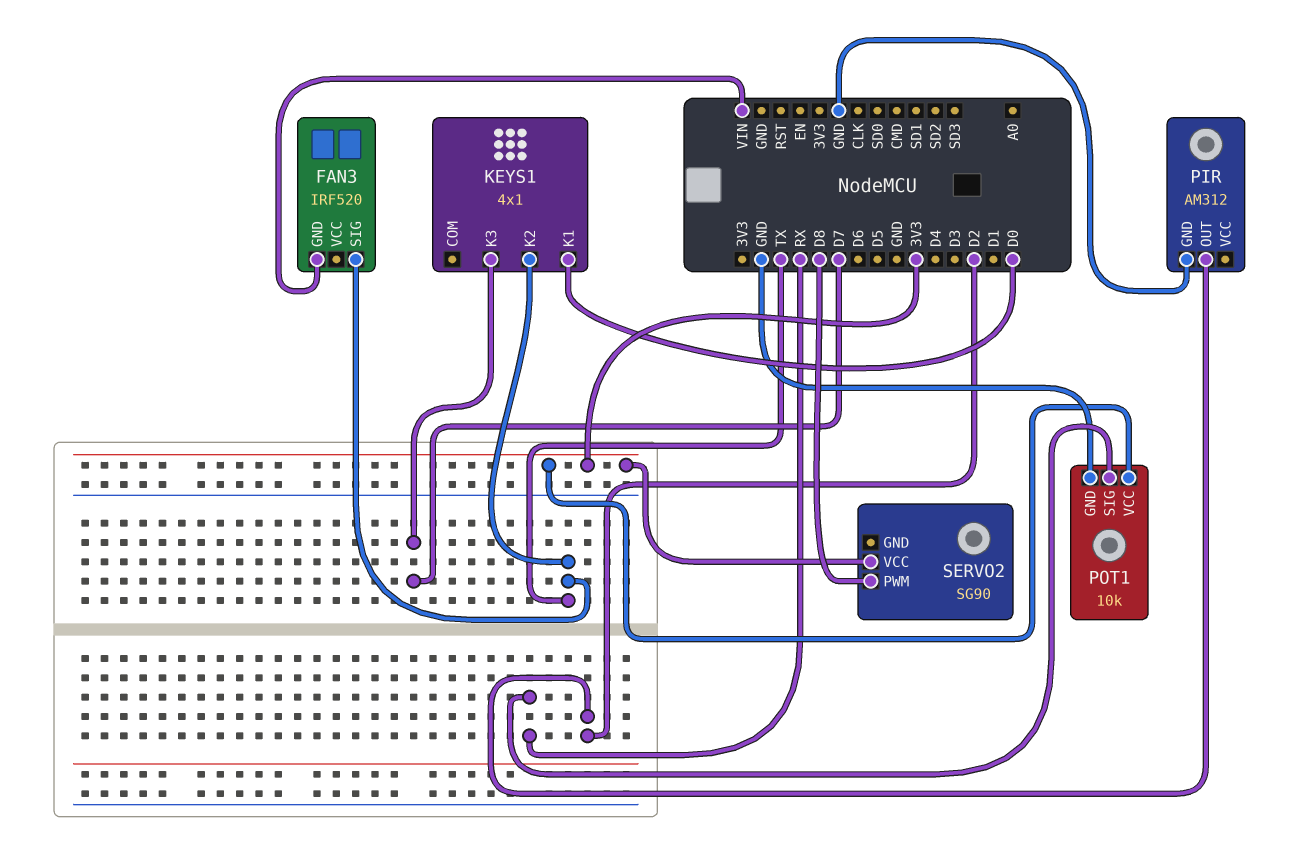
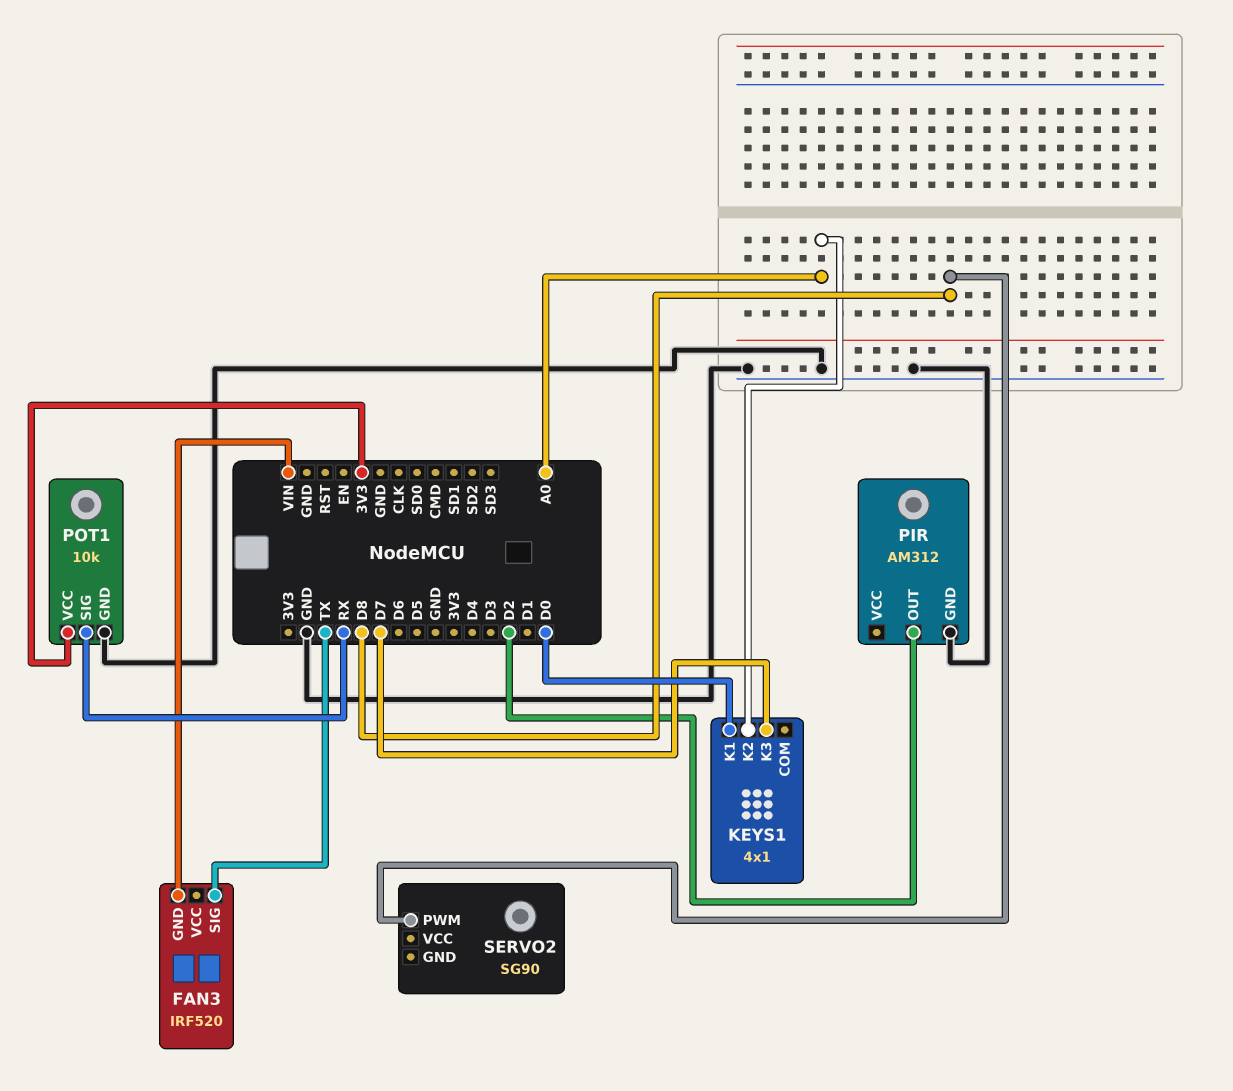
KEYS1 pin K2: TX -> A0
SERVO2 pin VCC: 3V3 -> none

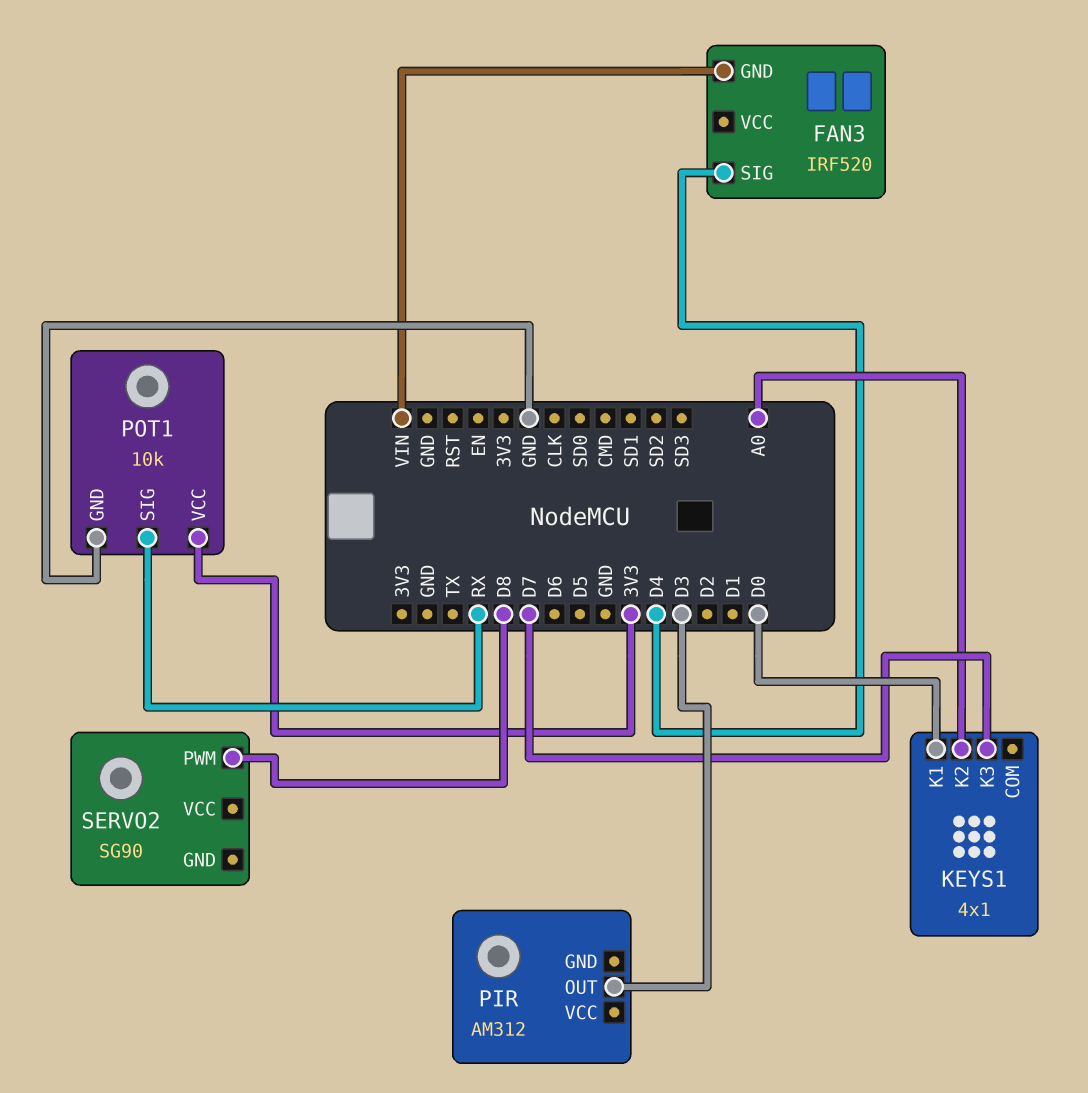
FAN3 pin SIG: TX -> D4
PIR pin GND: GND -> none
PIR pin OUT: D2 -> D3

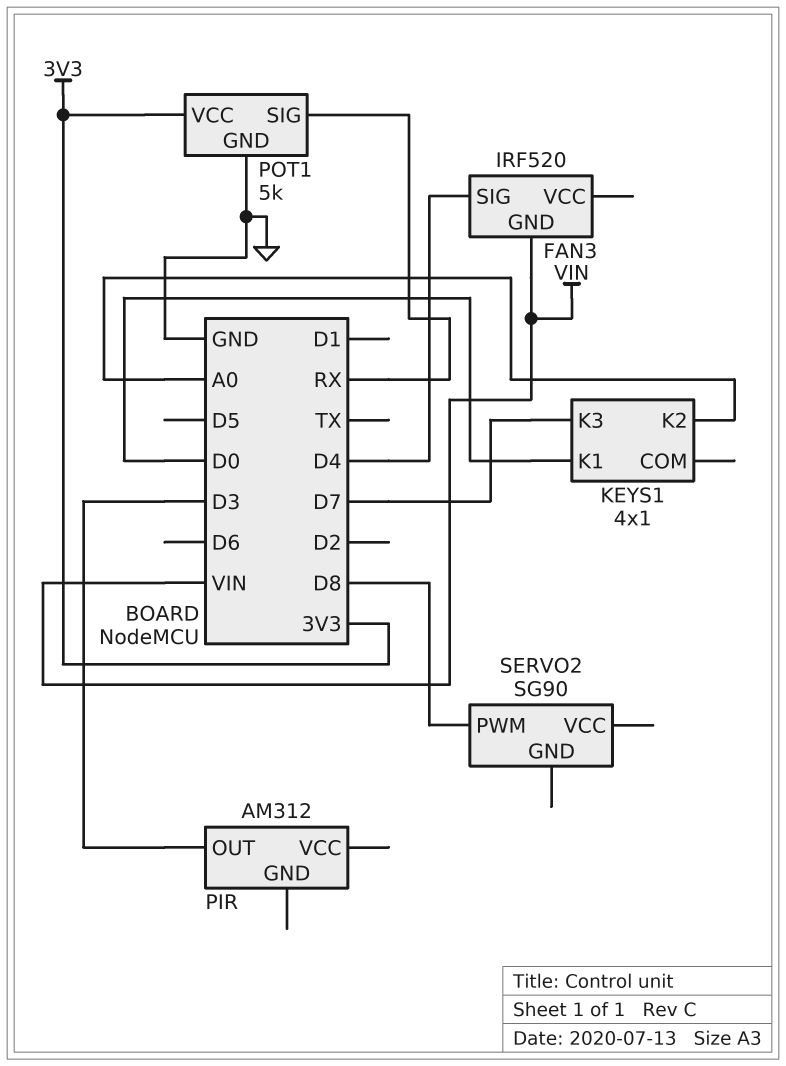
POT1: 10k -> 5k

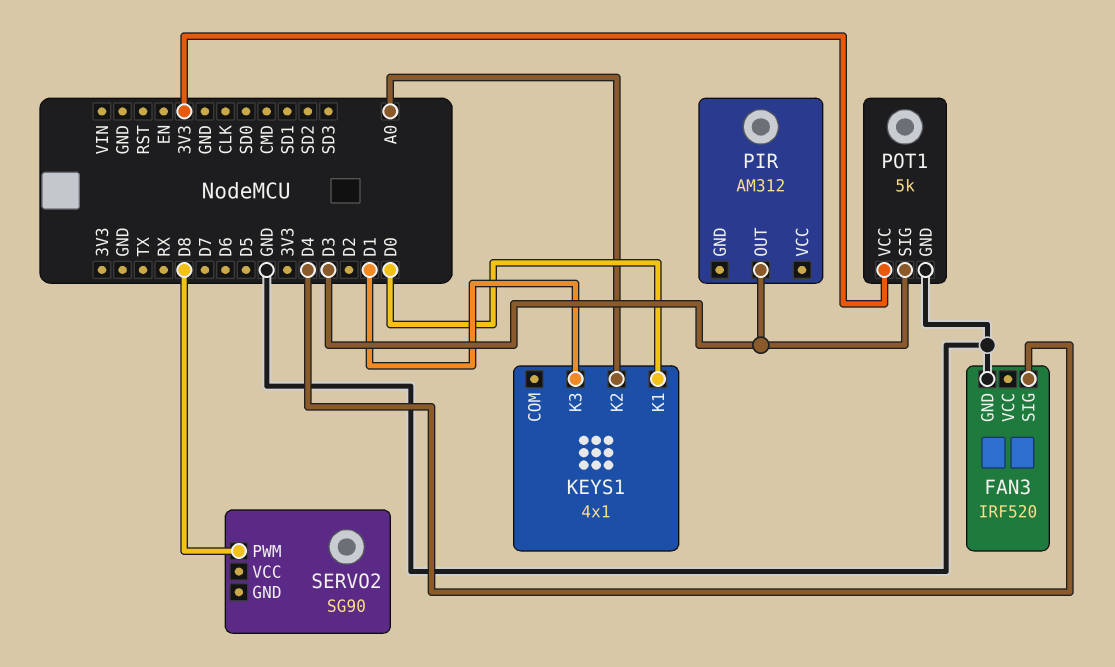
FAN3 pin GND: VIN -> GND
KEYS1 pin K3: D7 -> D1
POT1 pin SIG: RX -> D3

